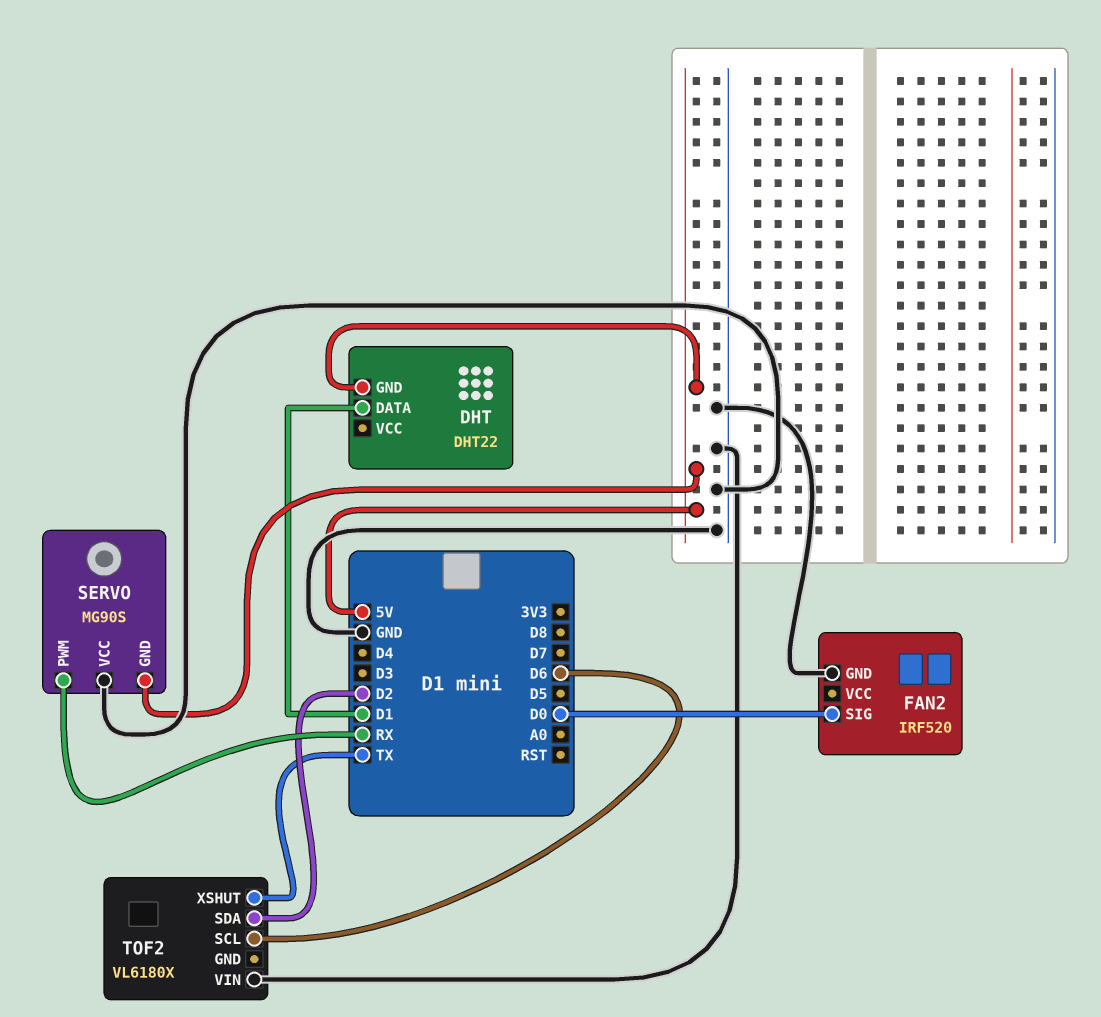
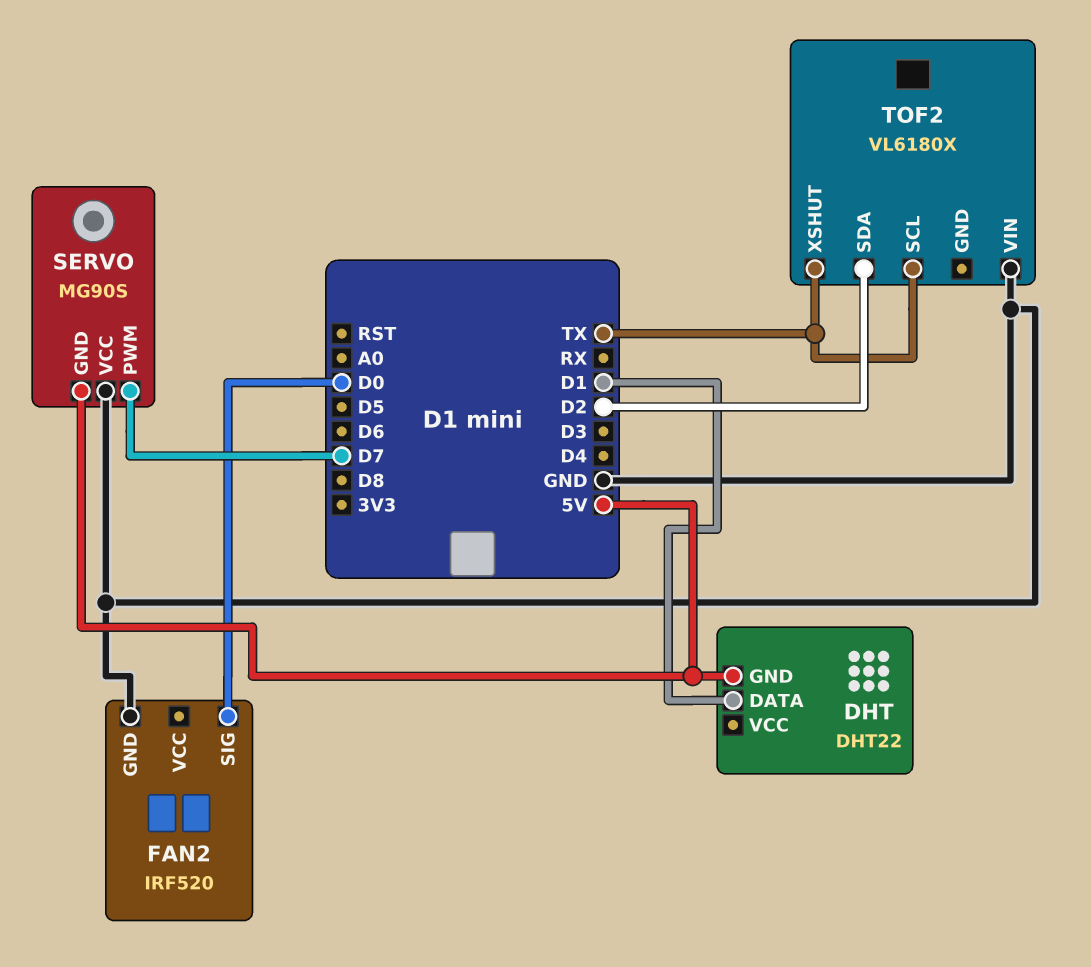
SERVO pin PWM: RX -> D7
TOF2 pin SCL: D6 -> TX

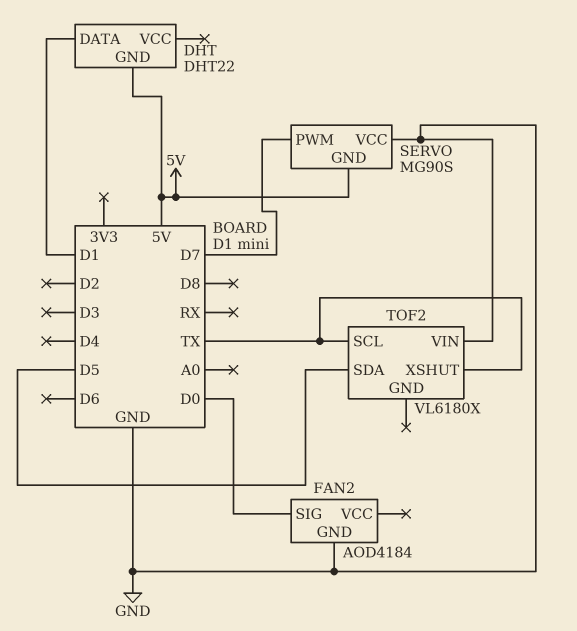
FAN2: IRF520 -> AOD4184
TOF2 pin SDA: D2 -> D5

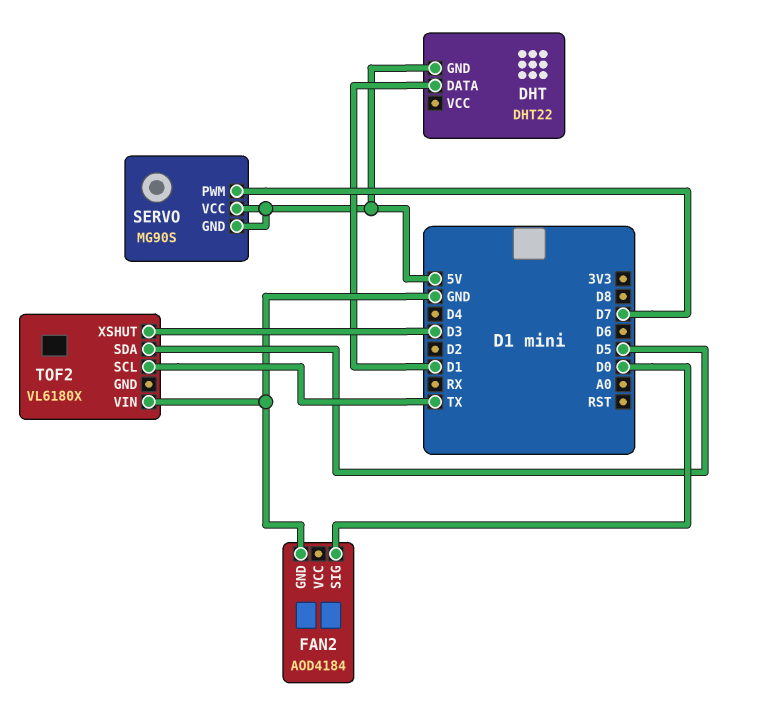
SERVO pin VCC: GND -> 5V
TOF2 pin XSHUT: TX -> D3

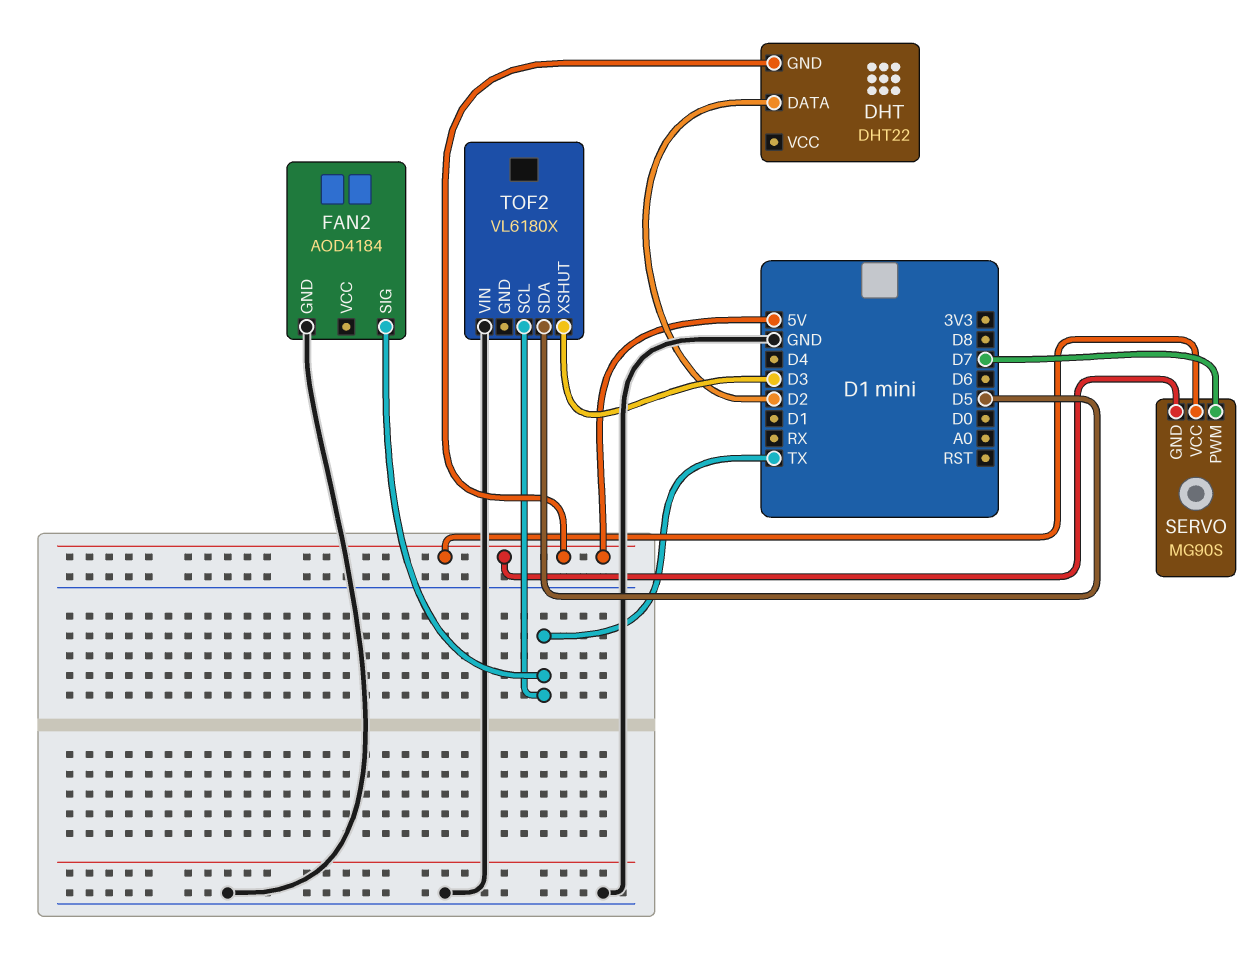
DHT pin DATA: D1 -> D2
FAN2 pin SIG: D0 -> TX

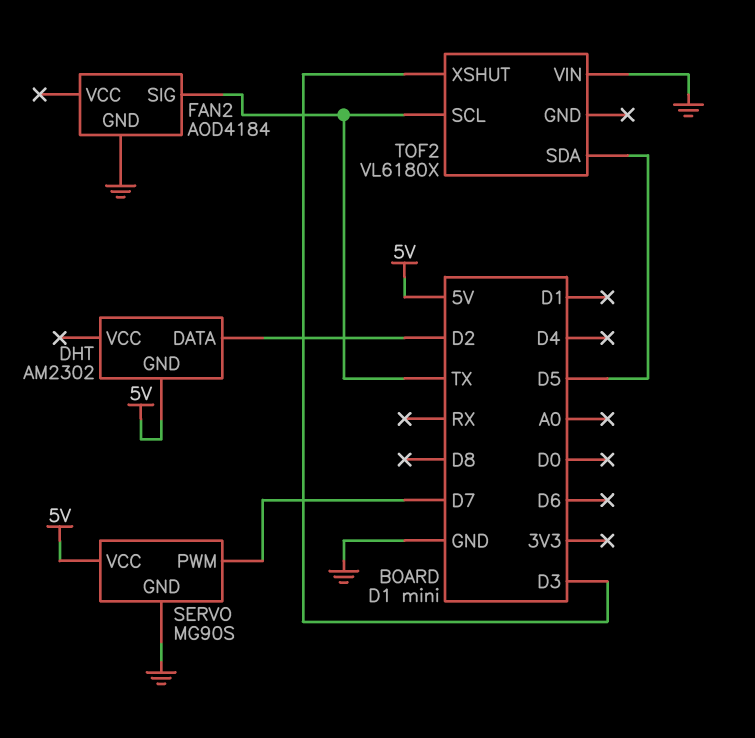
DHT: DHT22 -> AM2302
SERVO pin GND: 5V -> GND

